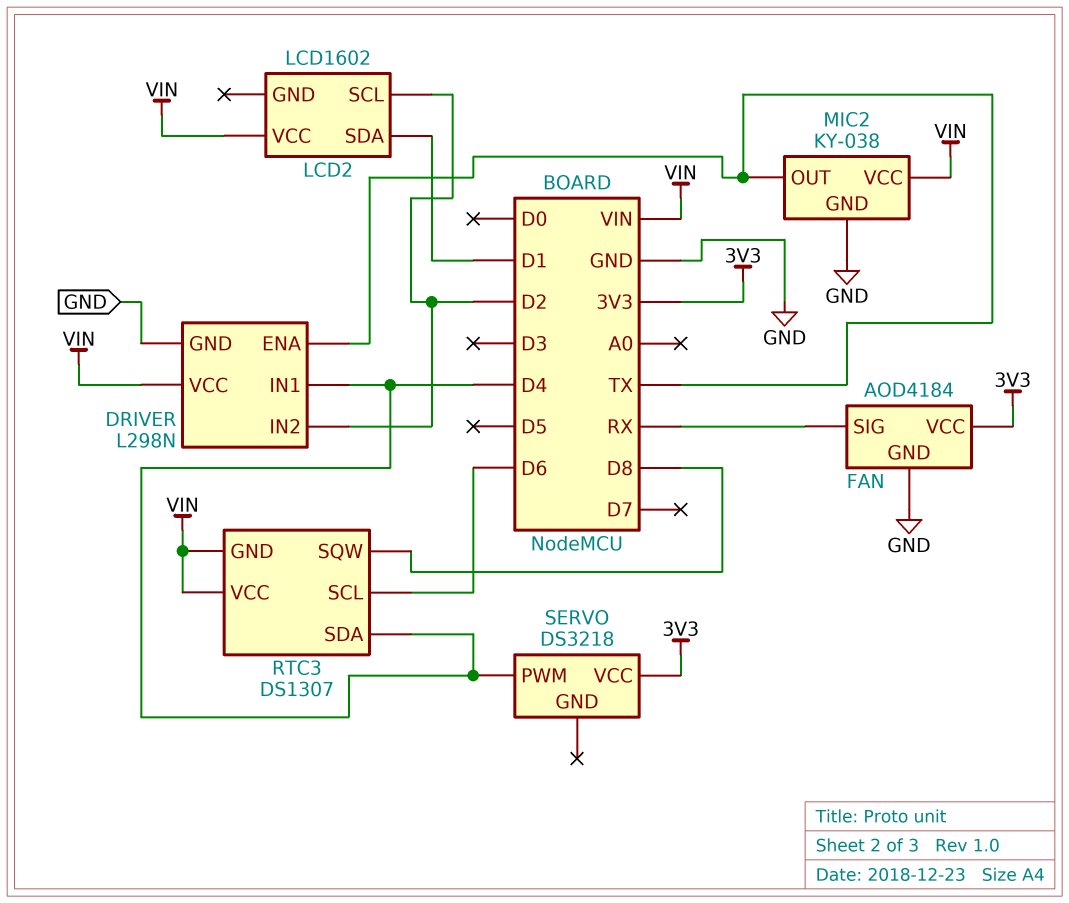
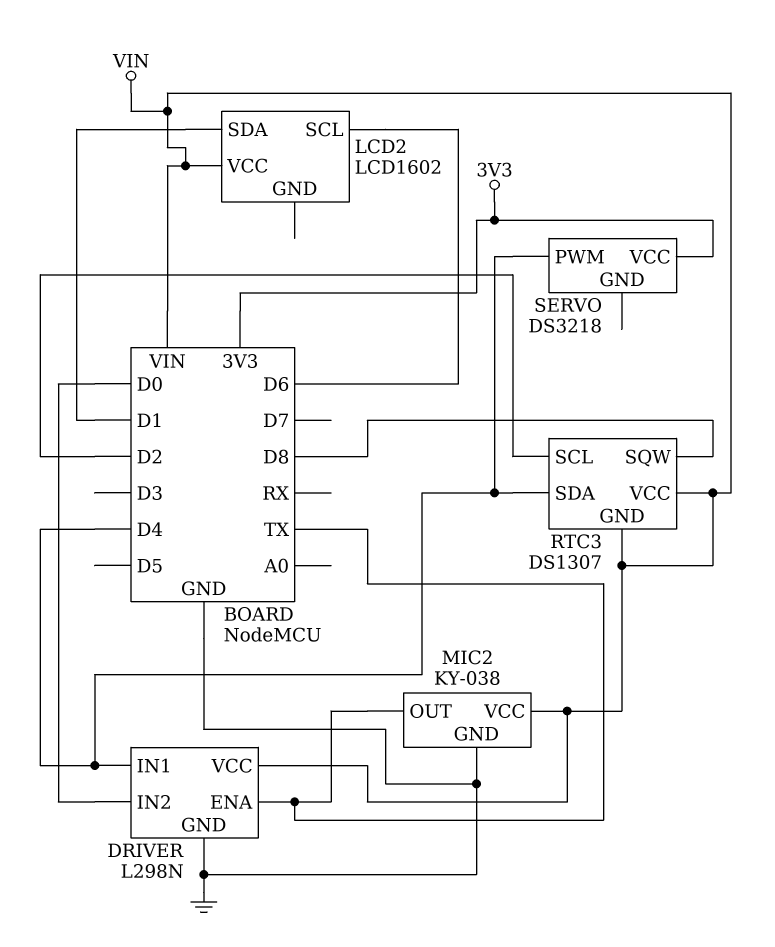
DRIVER pin IN2: D2 -> D0
FAN: AOD4184 -> none
FAN pin GND: GND -> none
FAN pin SIG: RX -> none
FAN pin VCC: 3V3 -> none
LCD2 pin SCL: D2 -> D6
RTC3 pin SCL: D6 -> D2

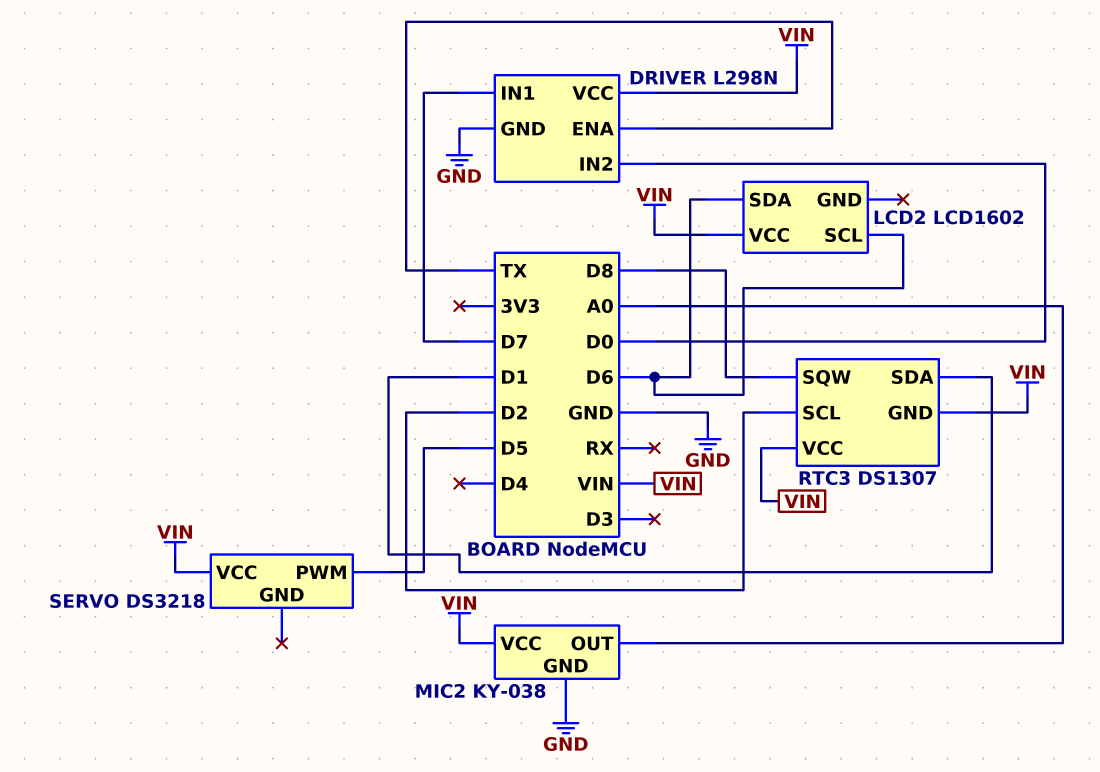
DRIVER pin IN1: D4 -> D7
LCD2 pin SDA: D1 -> D6
MIC2 pin OUT: TX -> A0
RTC3 pin SDA: D4 -> D1
SERVO pin PWM: D4 -> D5
SERVO pin VCC: 3V3 -> VIN

